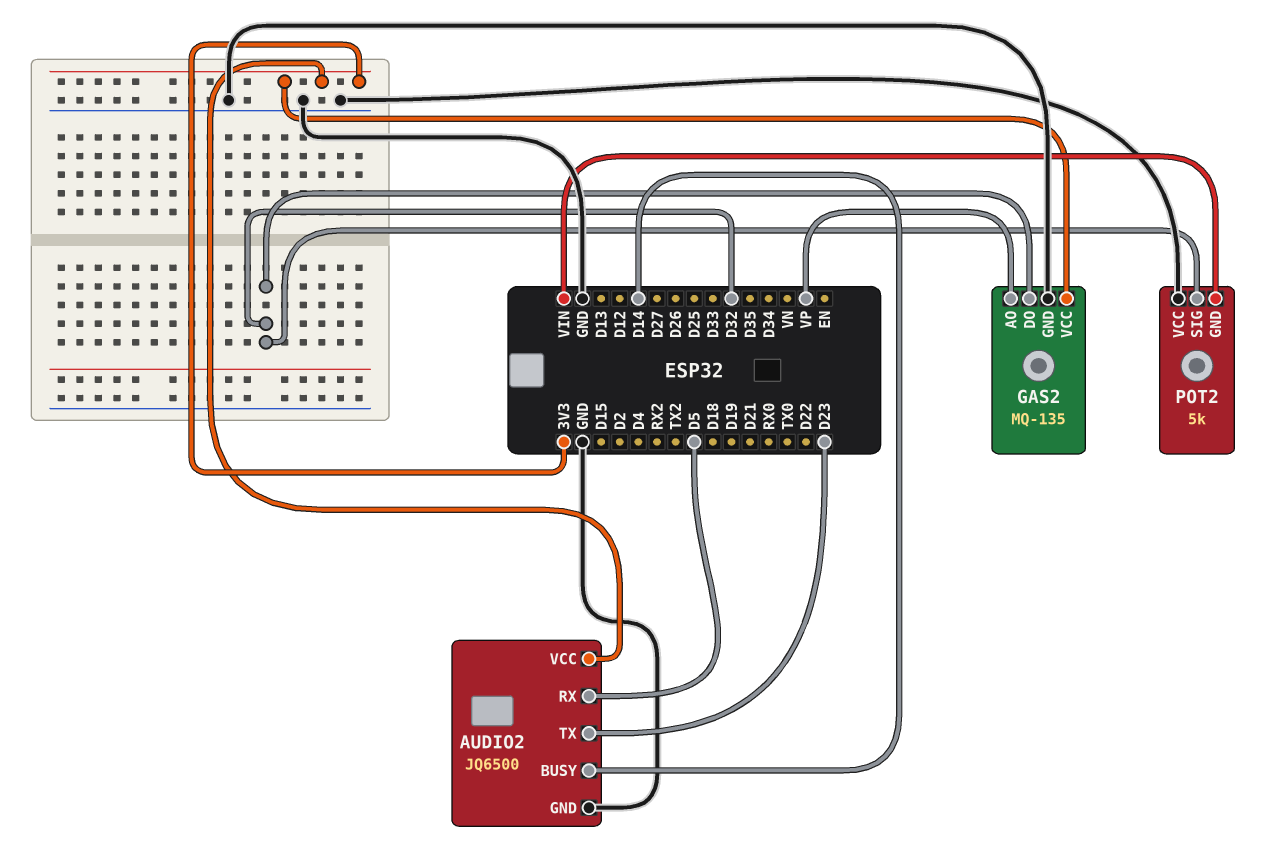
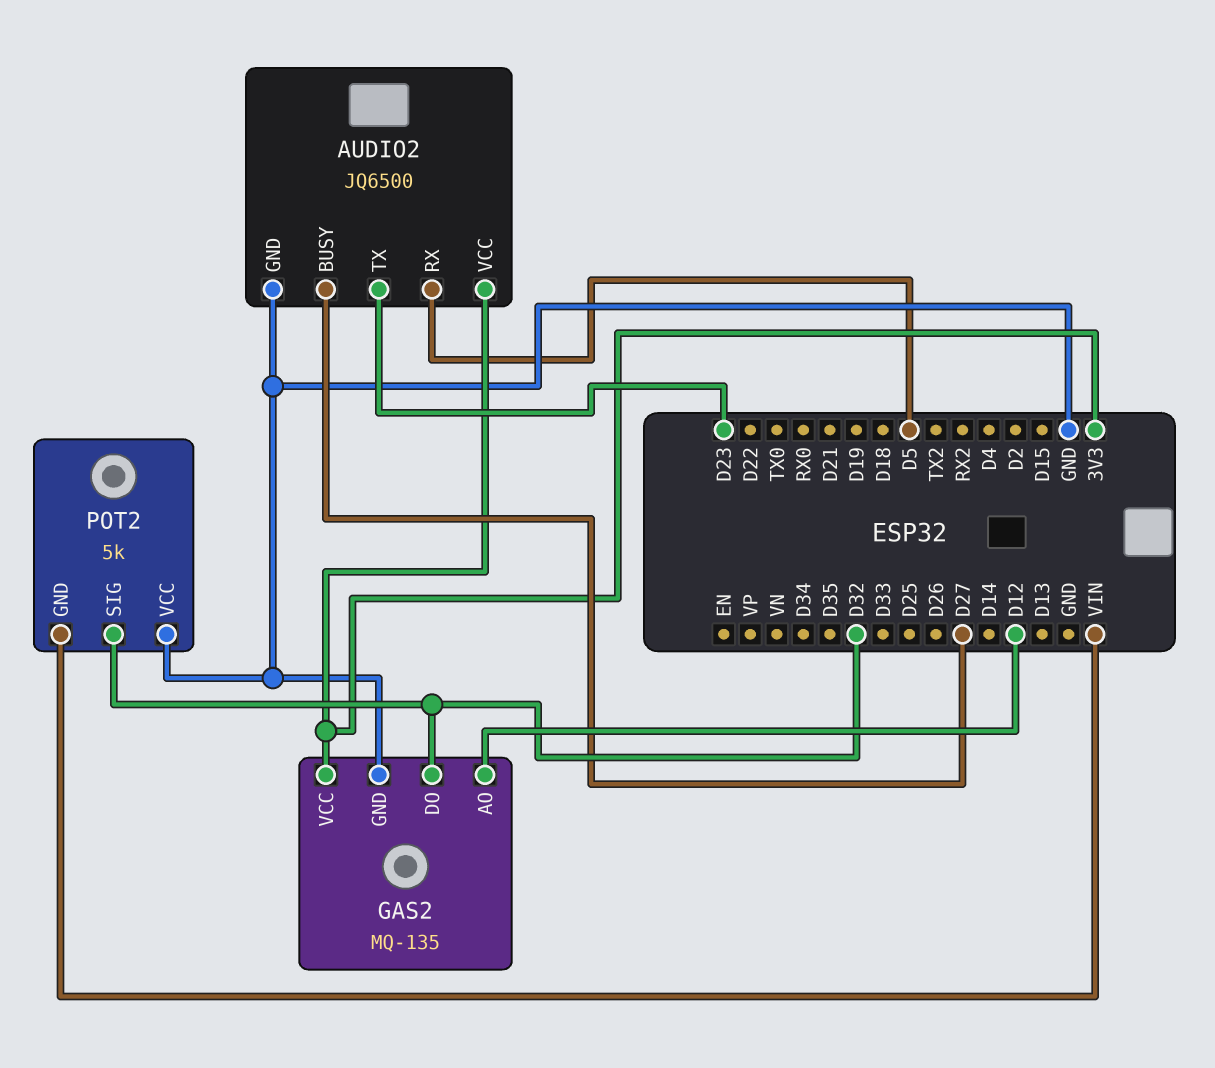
AUDIO2 pin BUSY: D14 -> D27
GAS2 pin AO: VP -> D12

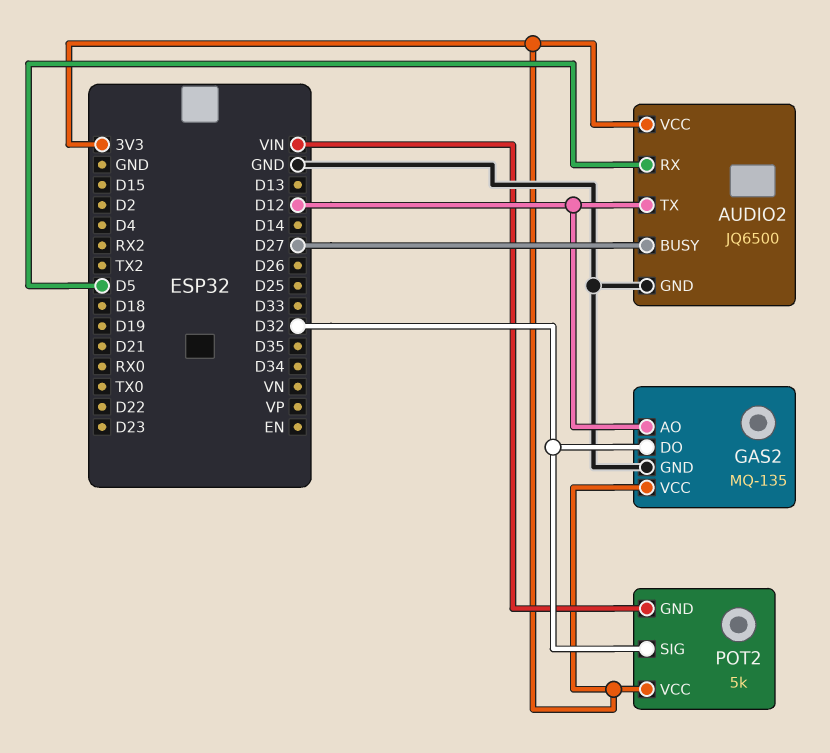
AUDIO2 pin TX: D23 -> D12
POT2 pin VCC: GND -> 3V3

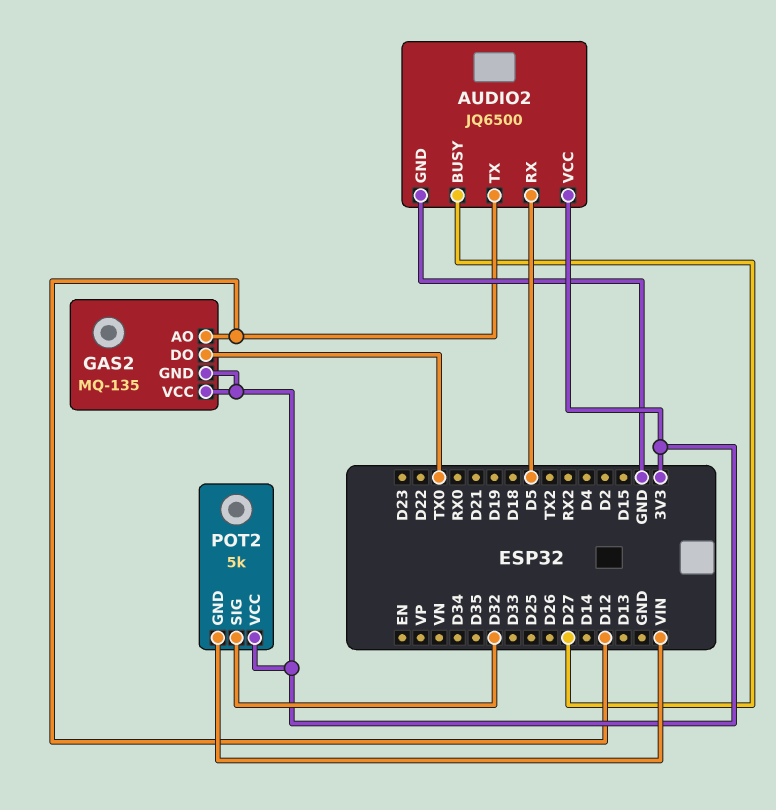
GAS2 pin DO: D32 -> TX0
GAS2 pin GND: GND -> 3V3

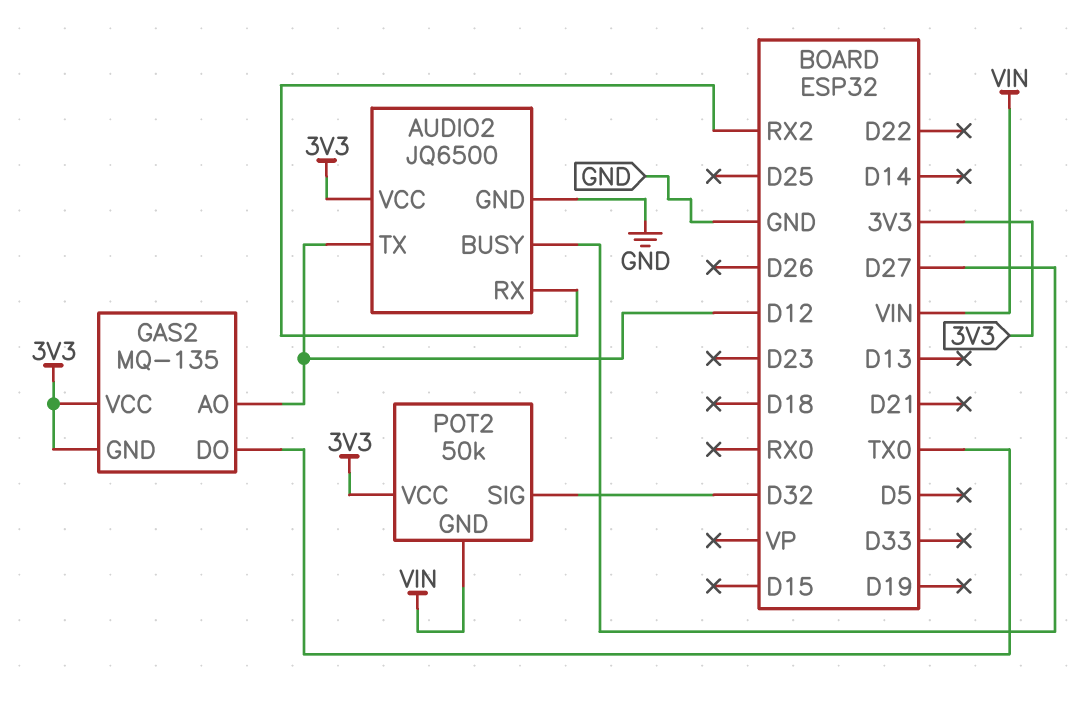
AUDIO2 pin RX: D5 -> RX2
POT2: 5k -> 50k

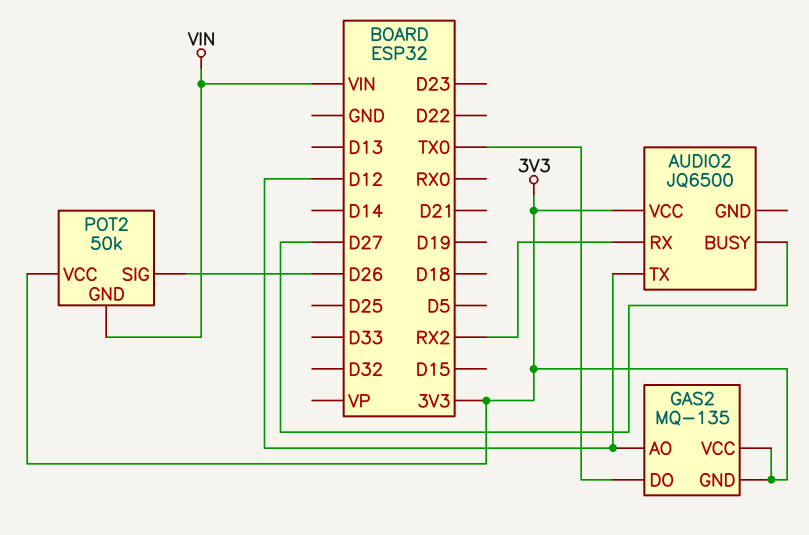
AUDIO2 pin GND: GND -> none
POT2 pin SIG: D32 -> D26

